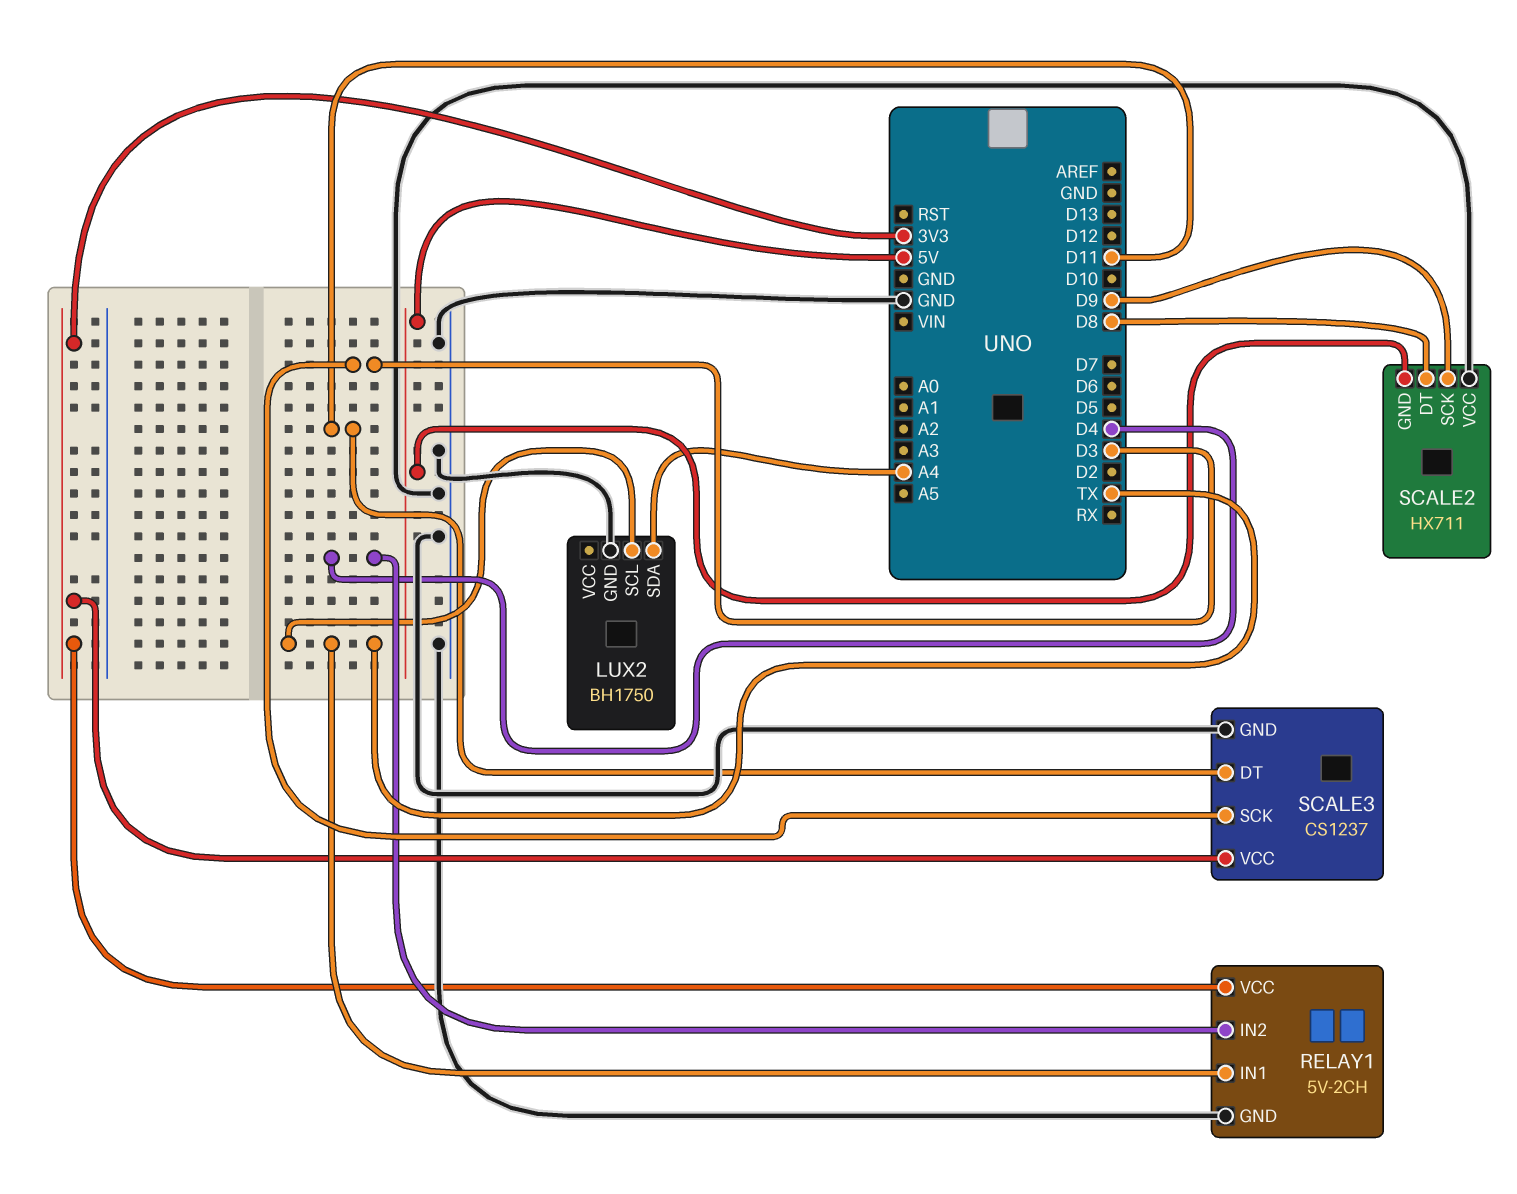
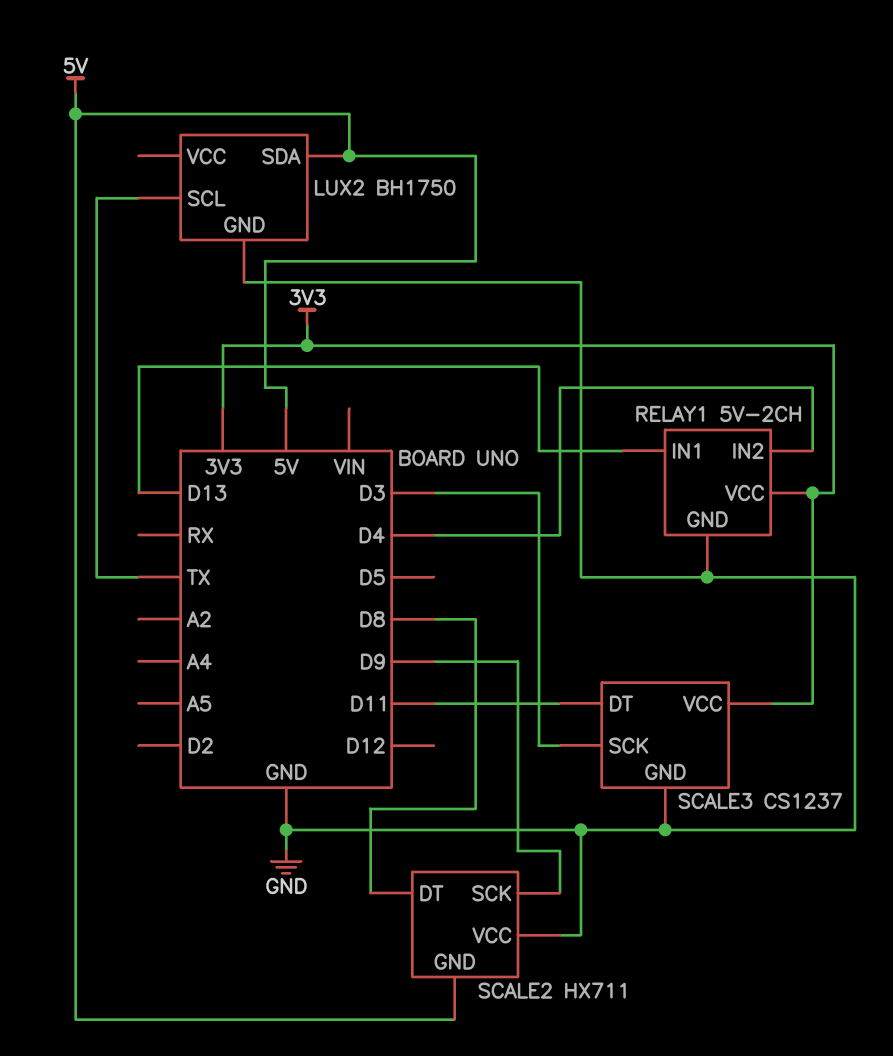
LUX2 pin SDA: A4 -> 5V
RELAY1 pin IN1: TX -> D13

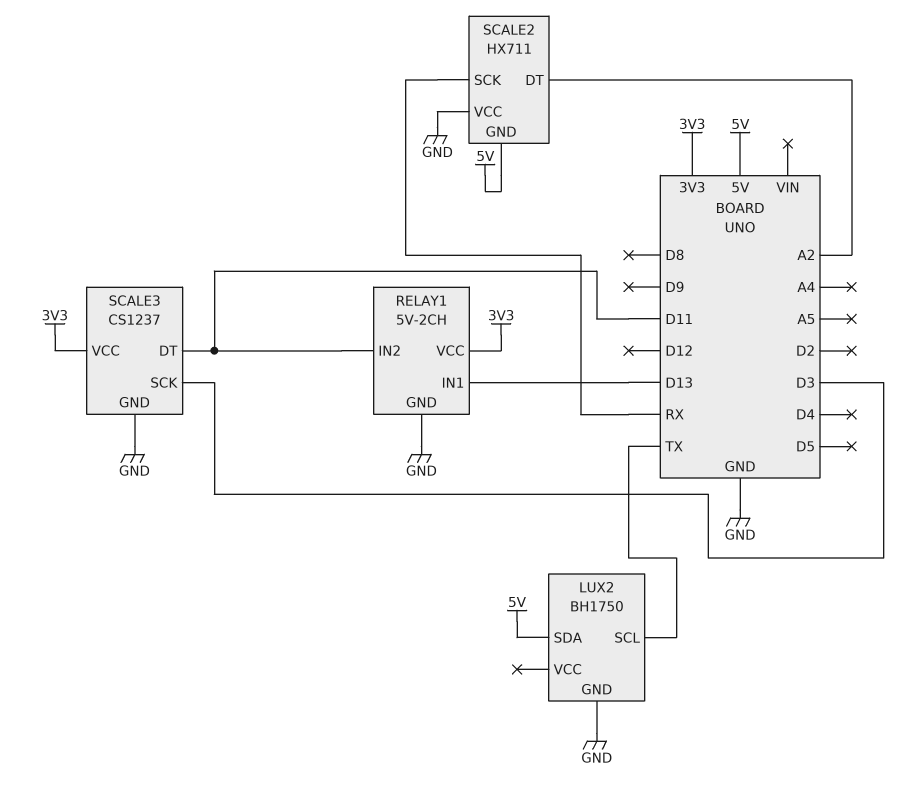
RELAY1 pin IN2: D4 -> D11
SCALE2 pin DT: D8 -> A2
SCALE2 pin SCK: D9 -> RX

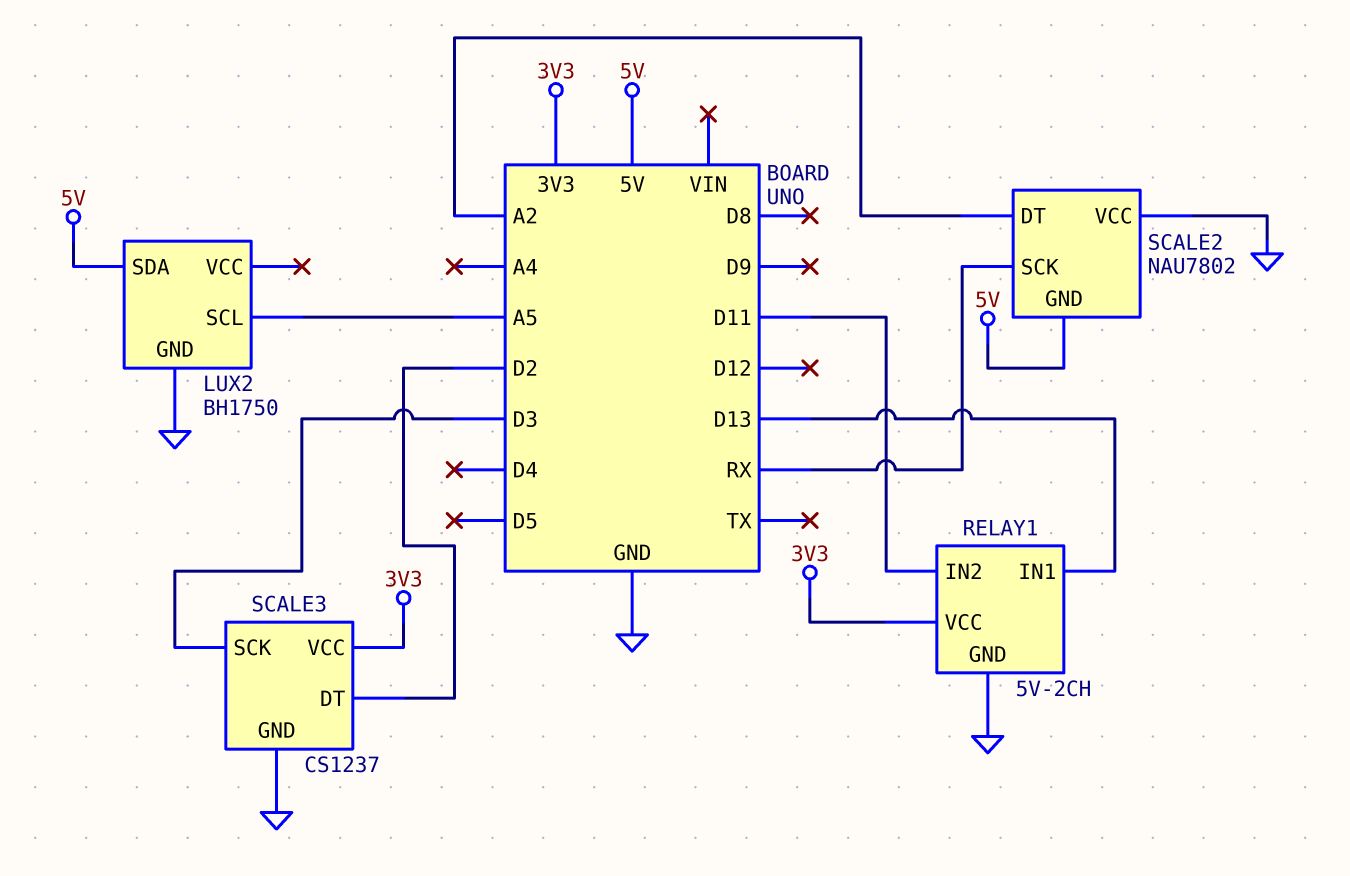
LUX2 pin SCL: TX -> A5
SCALE2: HX711 -> NAU7802
SCALE3 pin DT: D11 -> D2

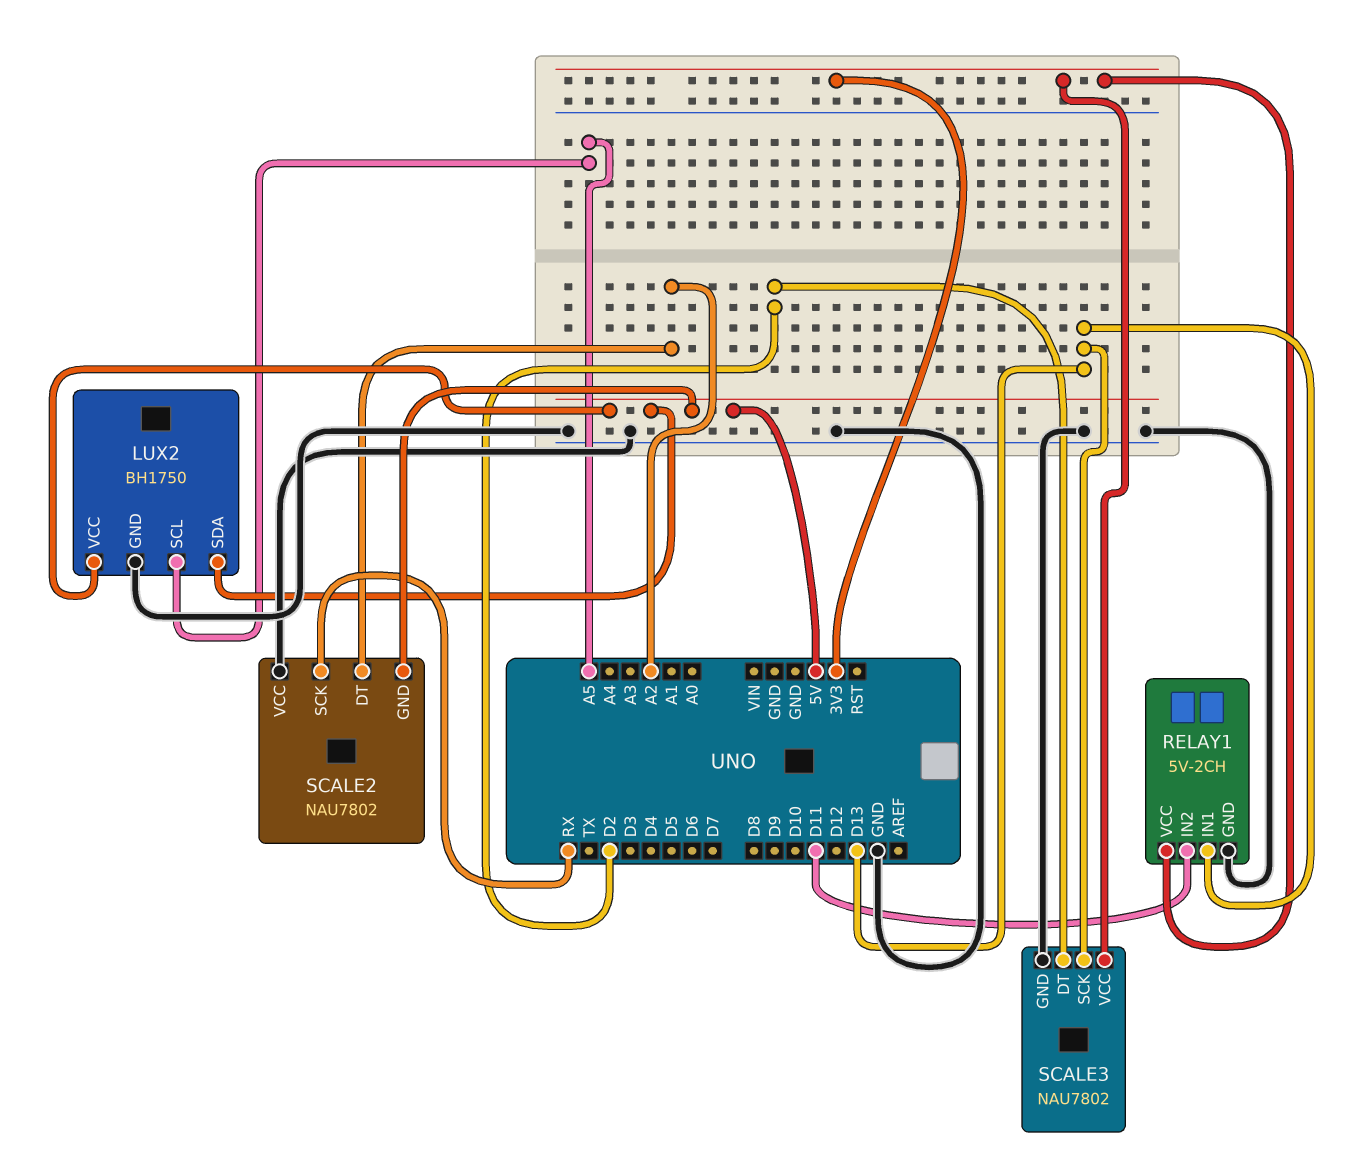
LUX2 pin VCC: none -> 5V
SCALE3: CS1237 -> NAU7802
SCALE3 pin SCK: D3 -> D13

